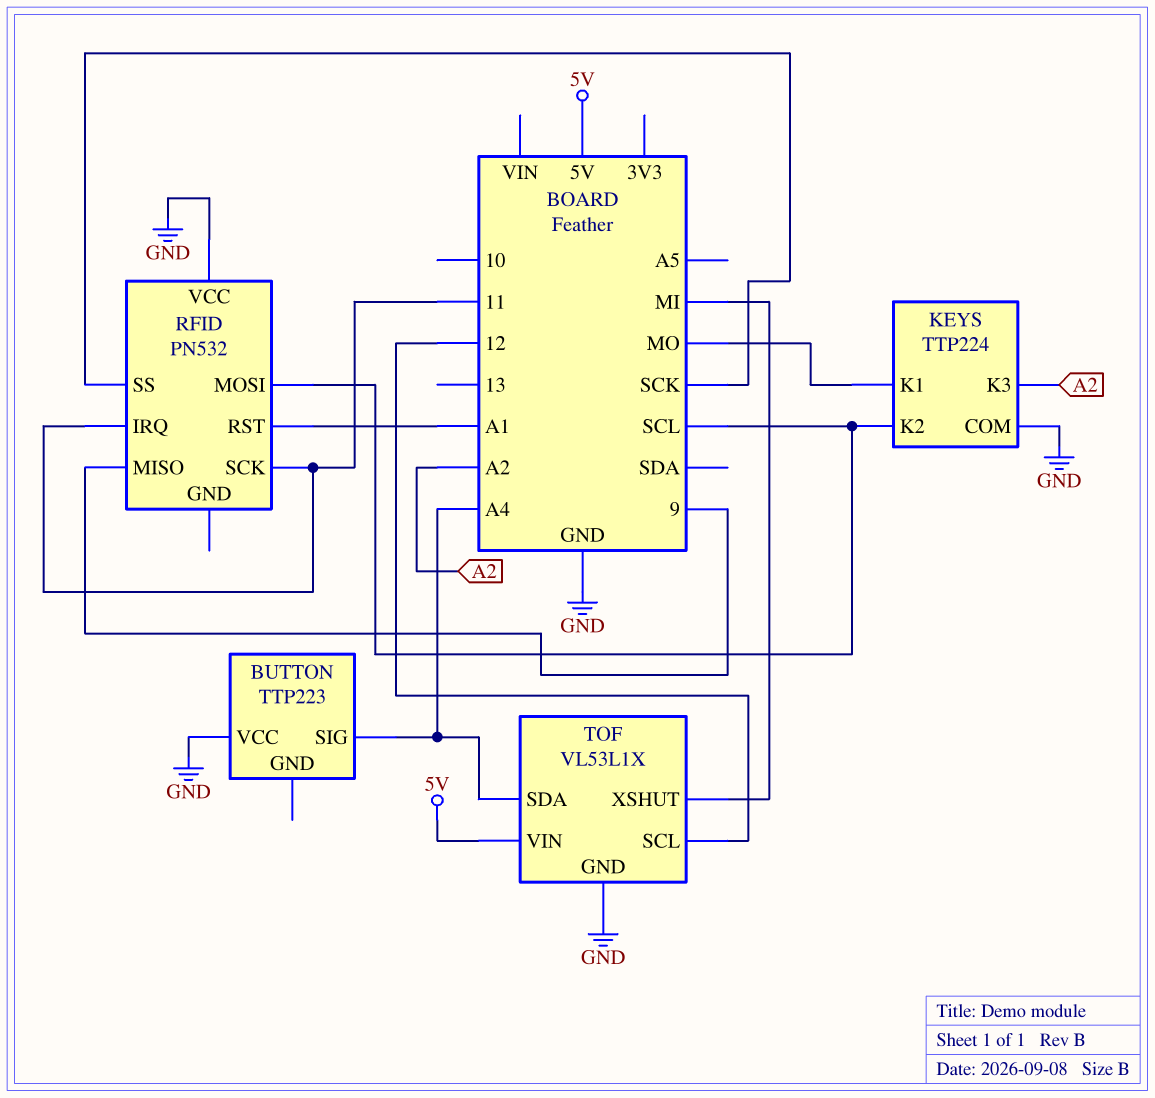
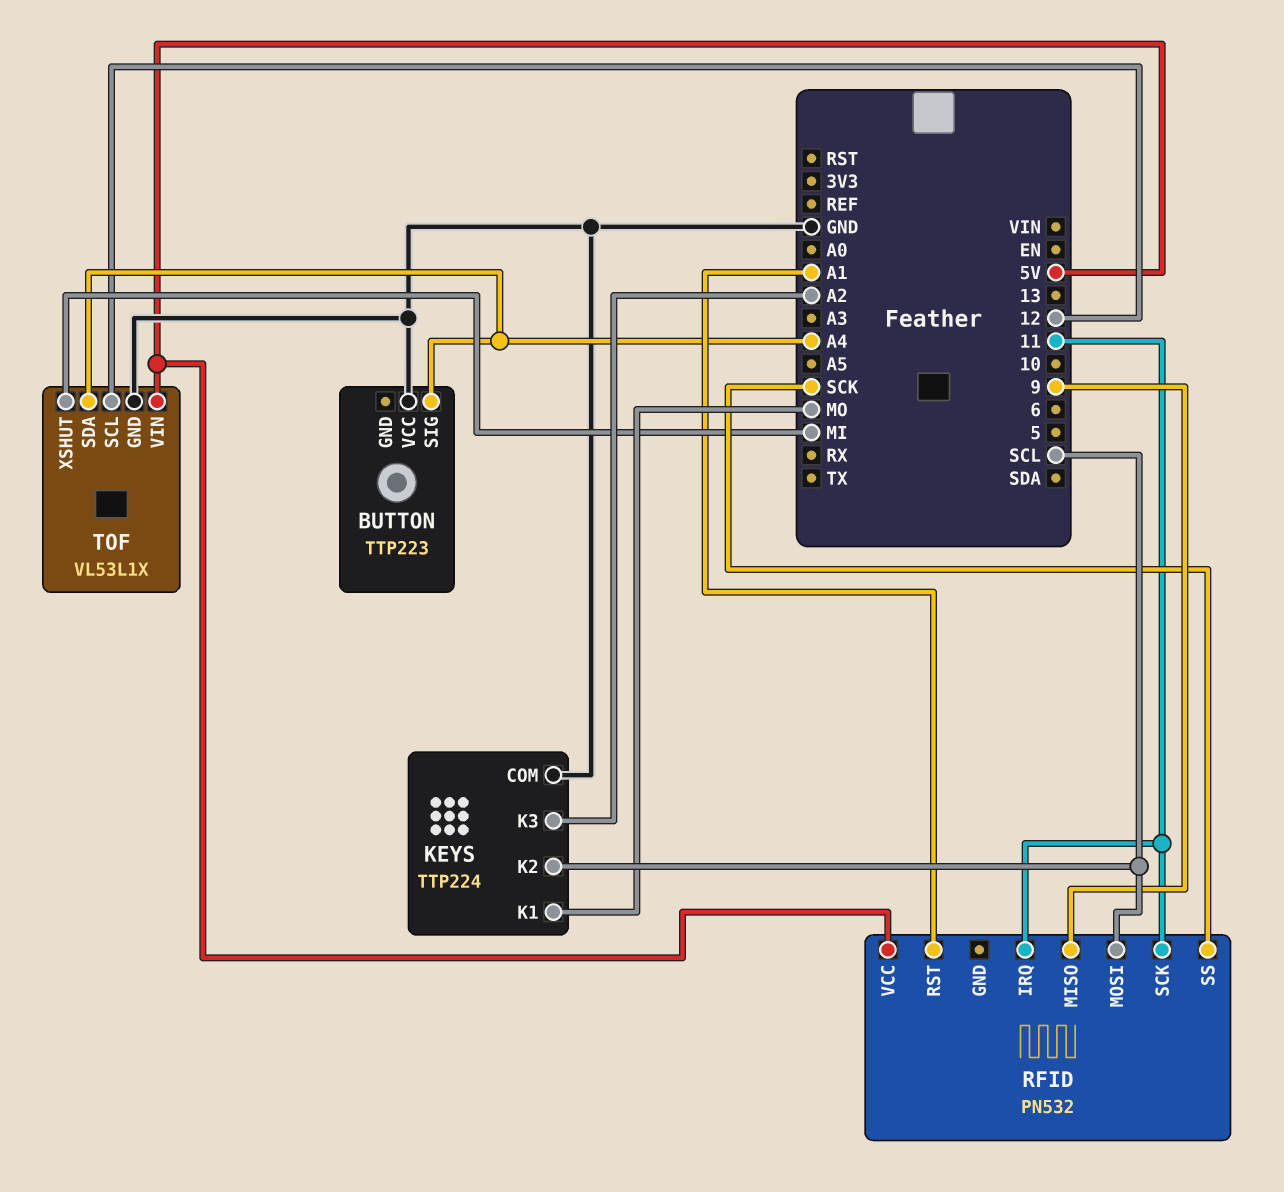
RFID pin VCC: GND -> 5V

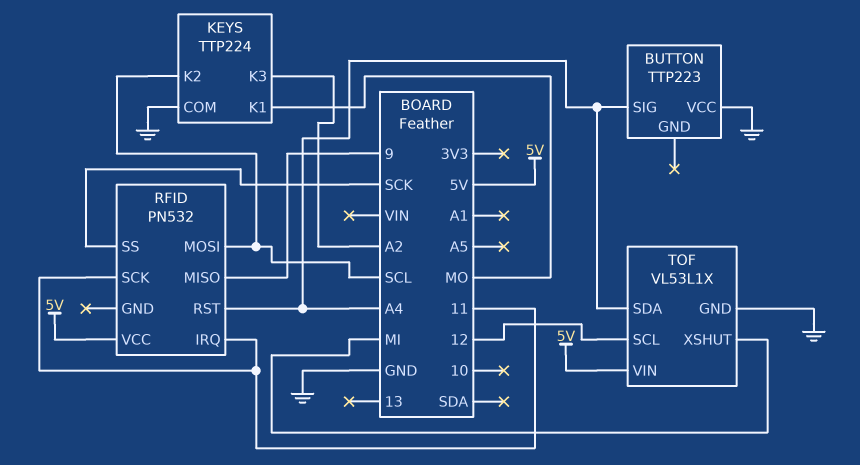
RFID pin RST: A1 -> A4

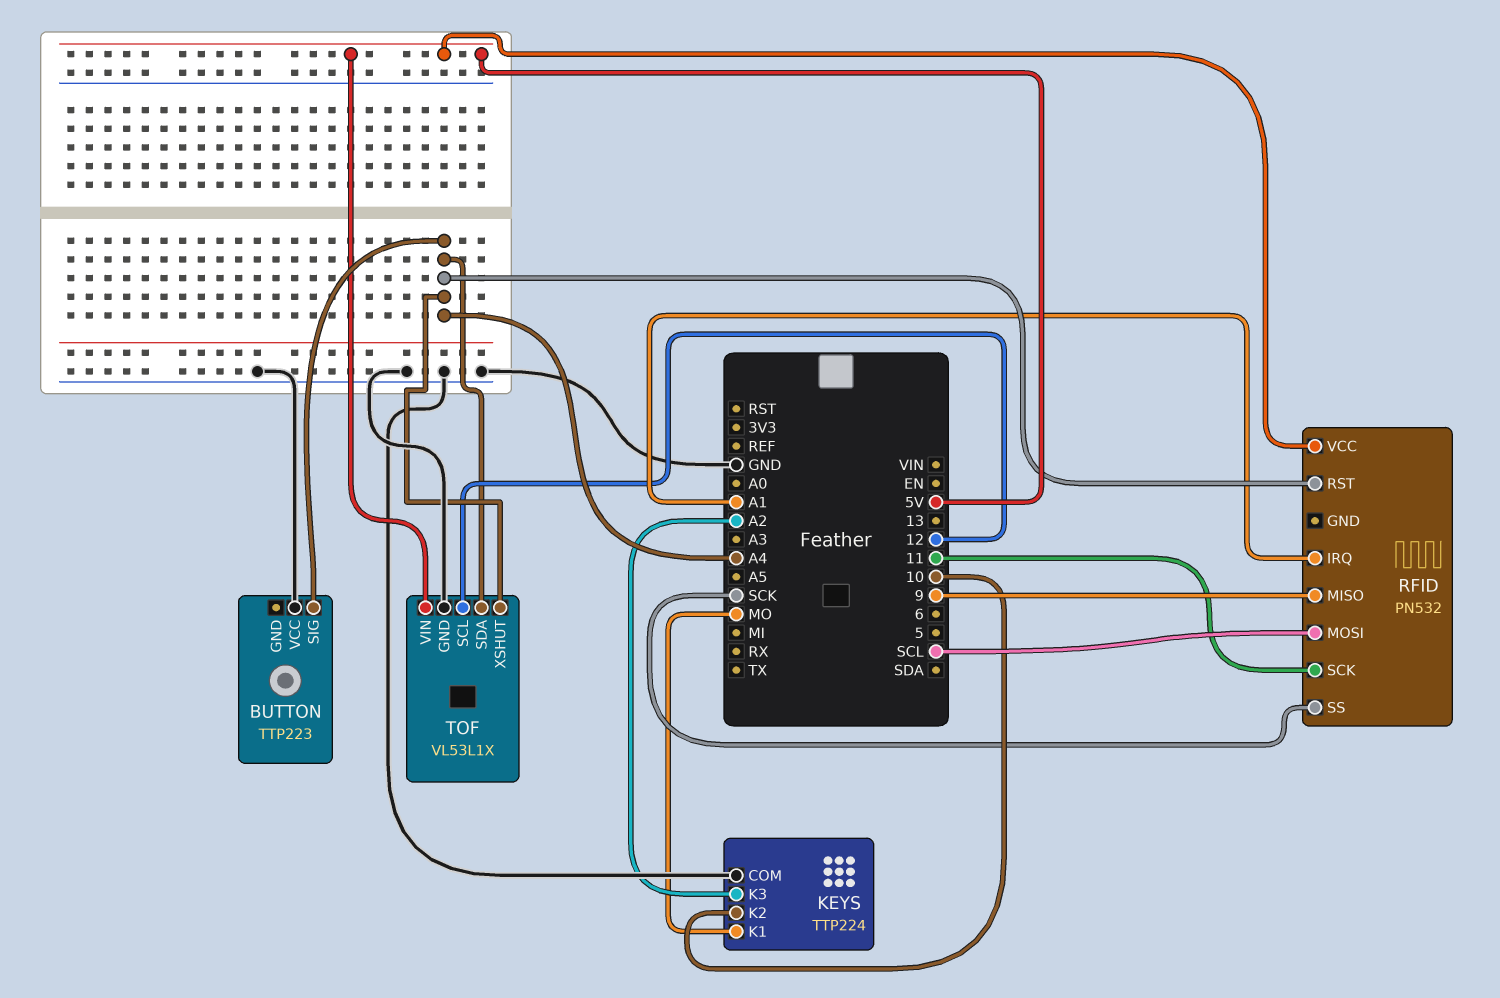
KEYS pin K2: SCL -> 10
RFID pin IRQ: 11 -> A1
TOF pin XSHUT: MI -> A4

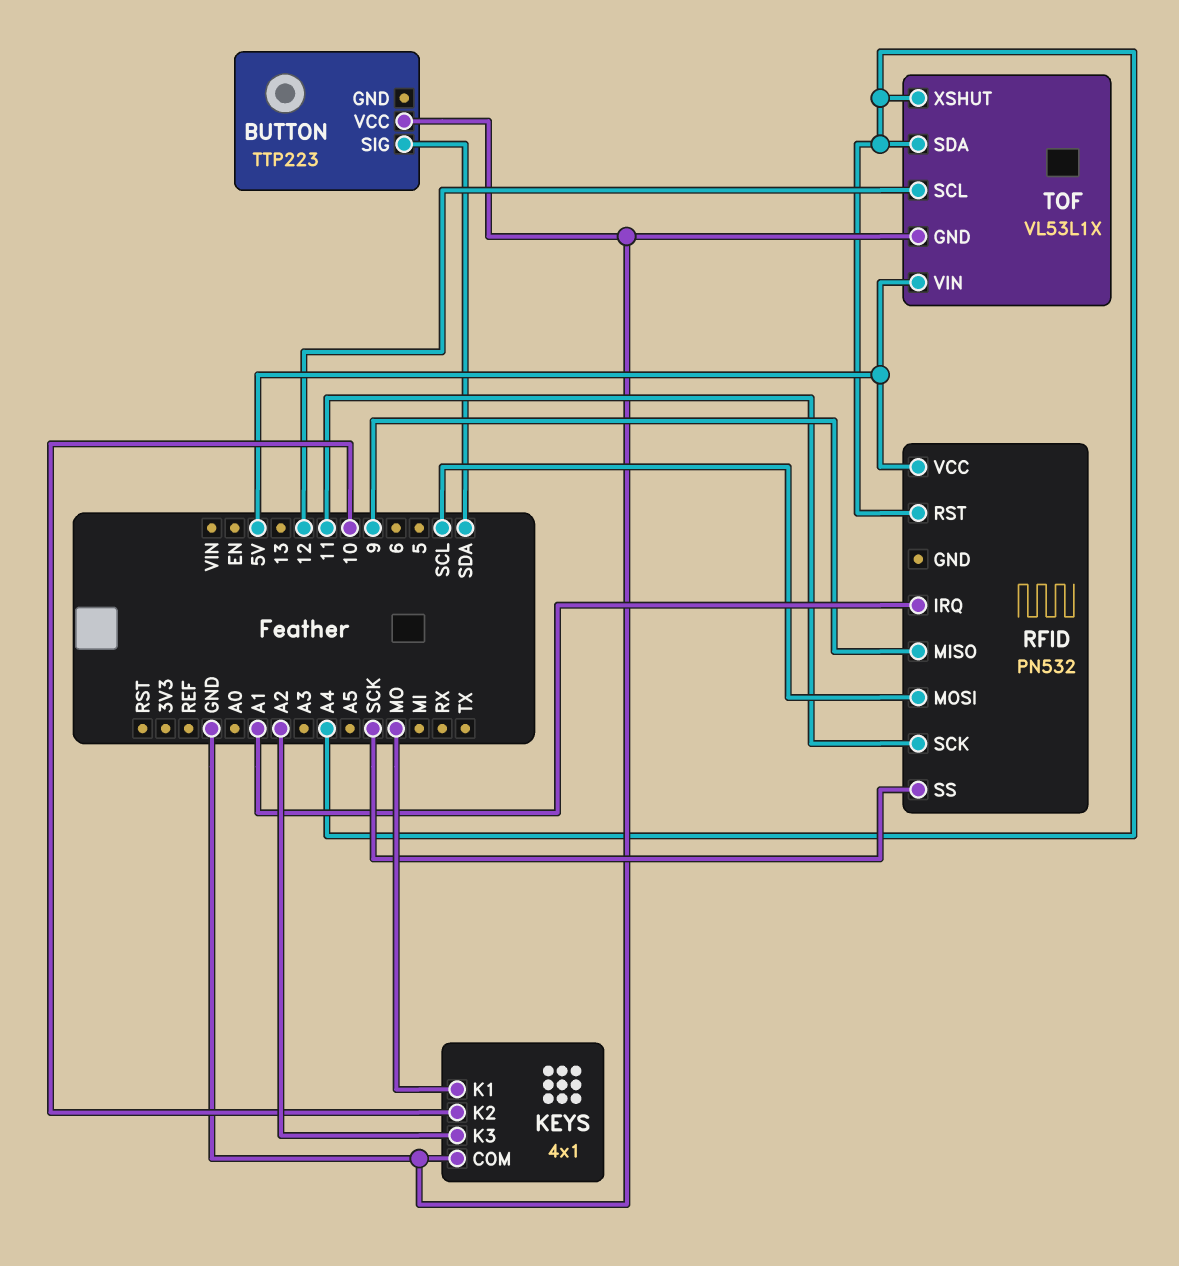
BUTTON pin SIG: A4 -> SDA
KEYS: TTP224 -> 4x1

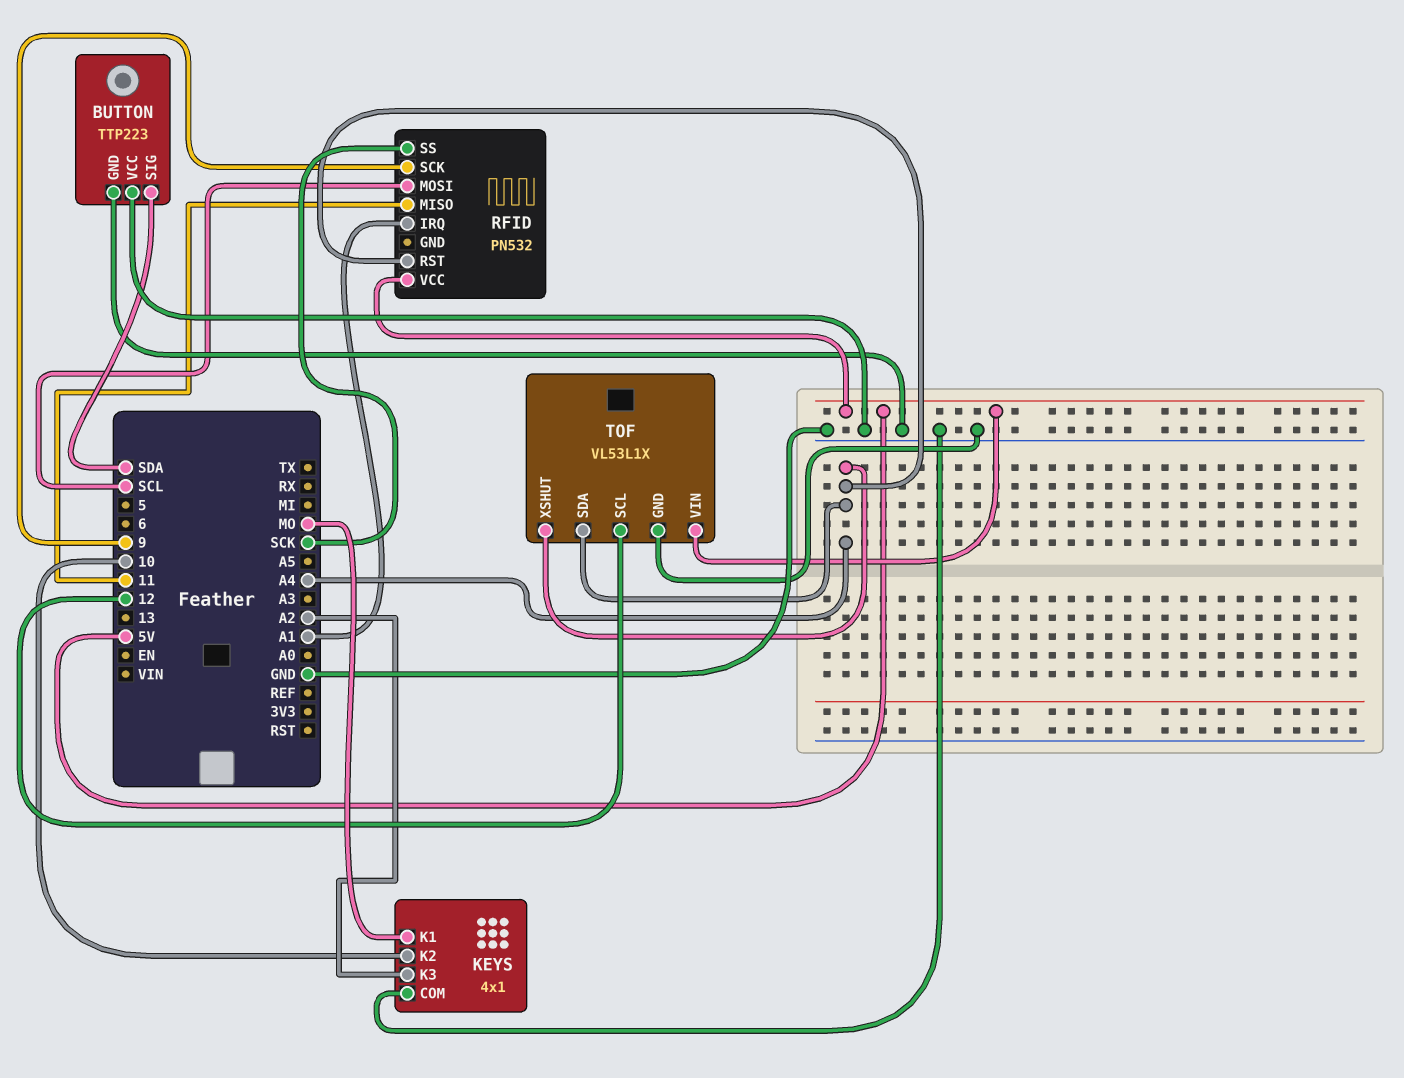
BUTTON pin GND: none -> GND
RFID pin MISO: 9 -> 11
RFID pin SCK: 11 -> 9

